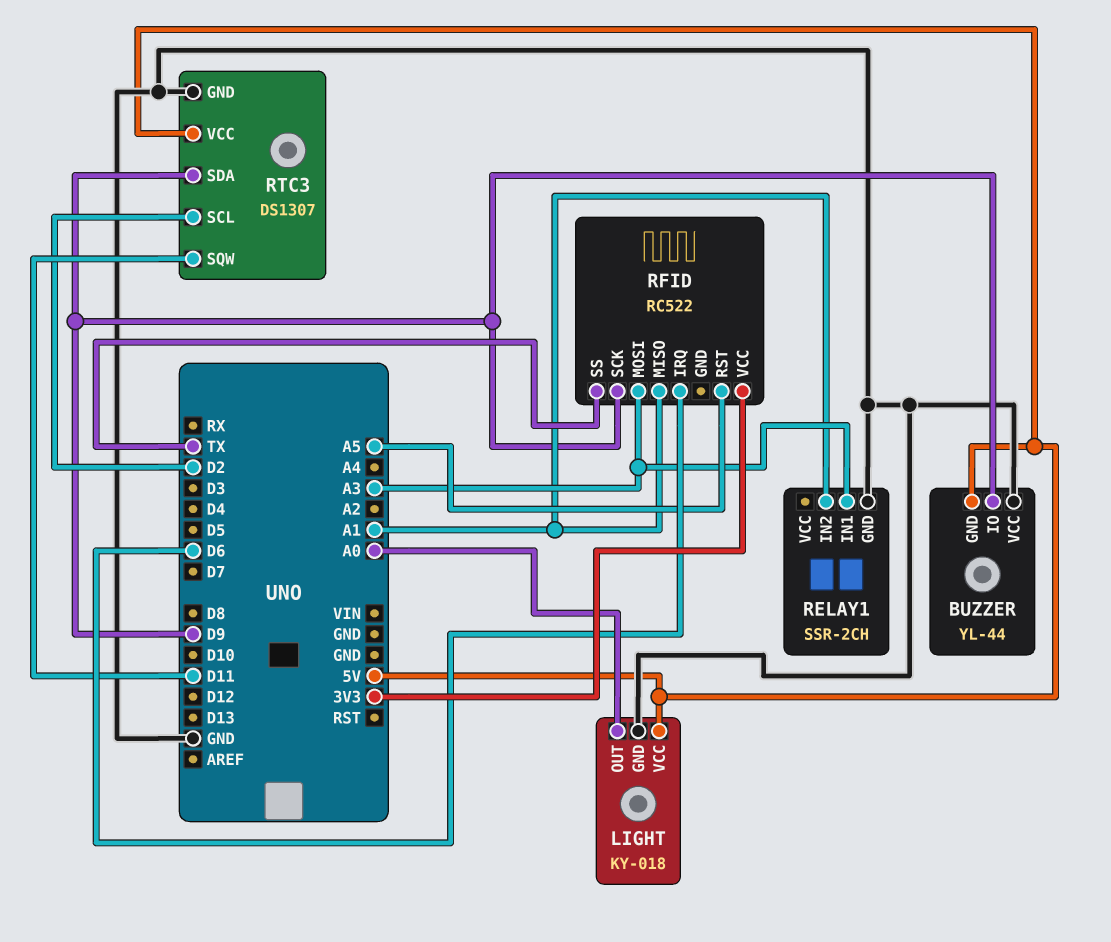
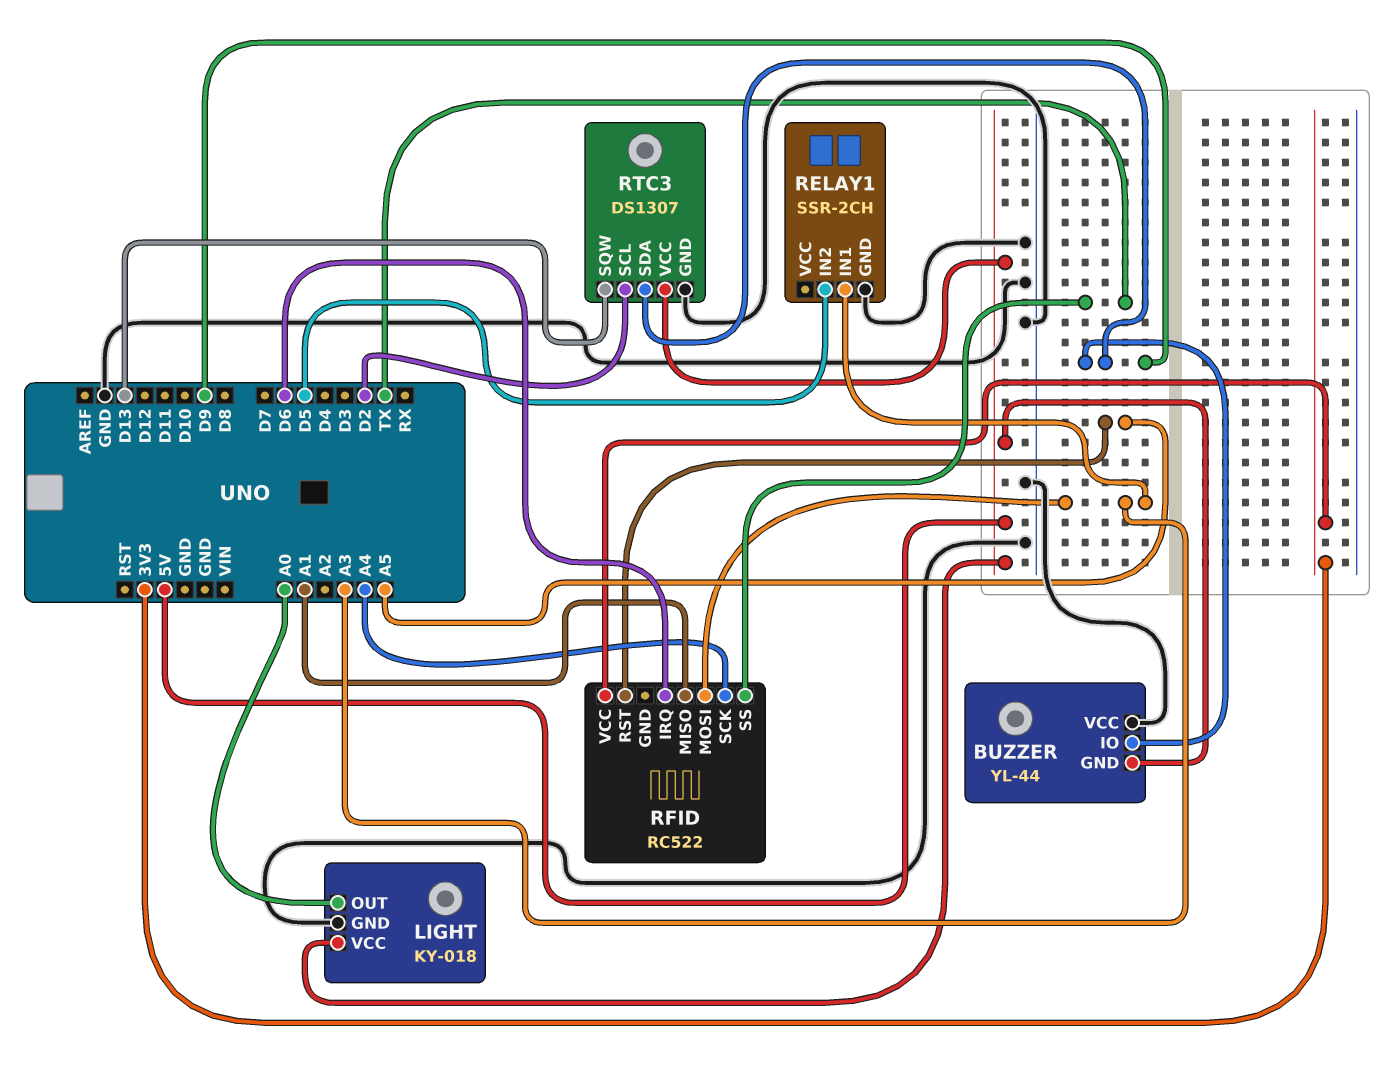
RELAY1 pin IN2: A1 -> D5
RFID pin SCK: D9 -> A4
RTC3 pin SQW: D11 -> D13

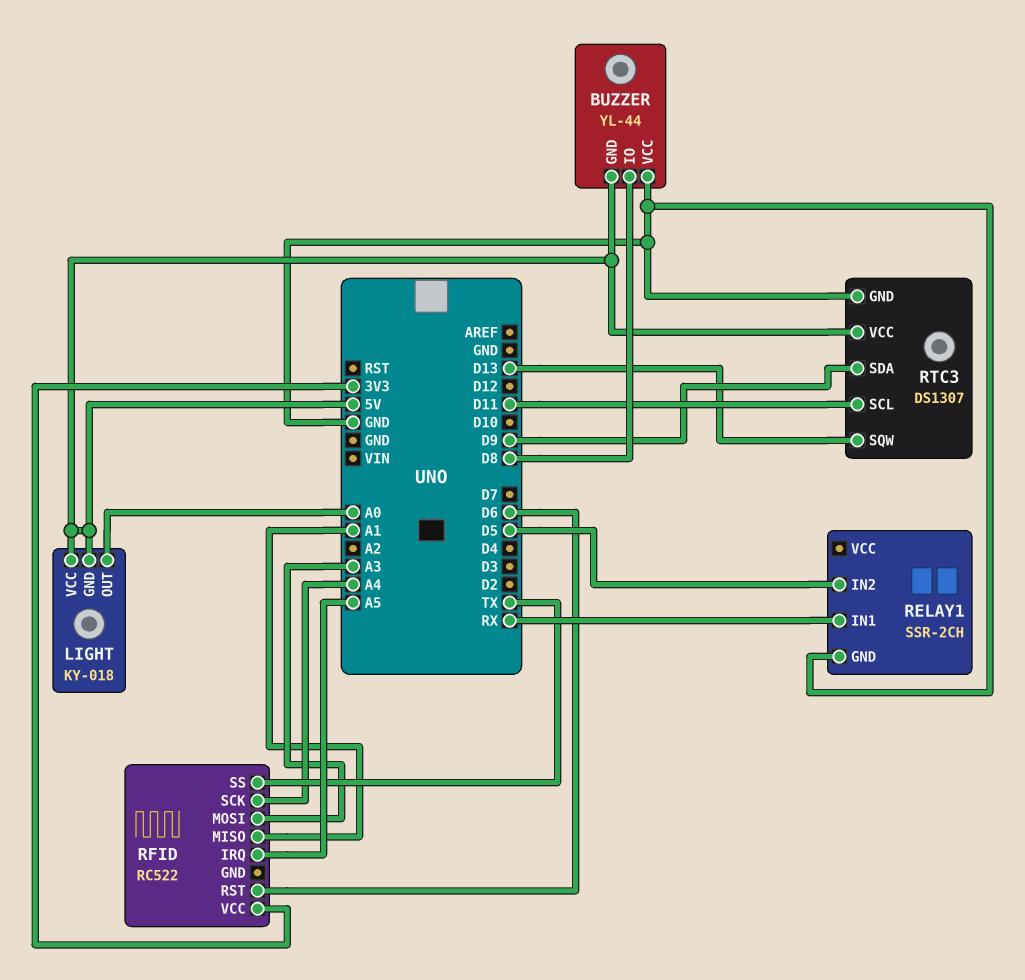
BUZZER pin IO: D9 -> D8
LIGHT pin GND: GND -> 5V
RELAY1 pin IN1: A3 -> RX
RFID pin IRQ: D6 -> A5
RFID pin RST: A5 -> D6
RTC3 pin SCL: D2 -> D11

